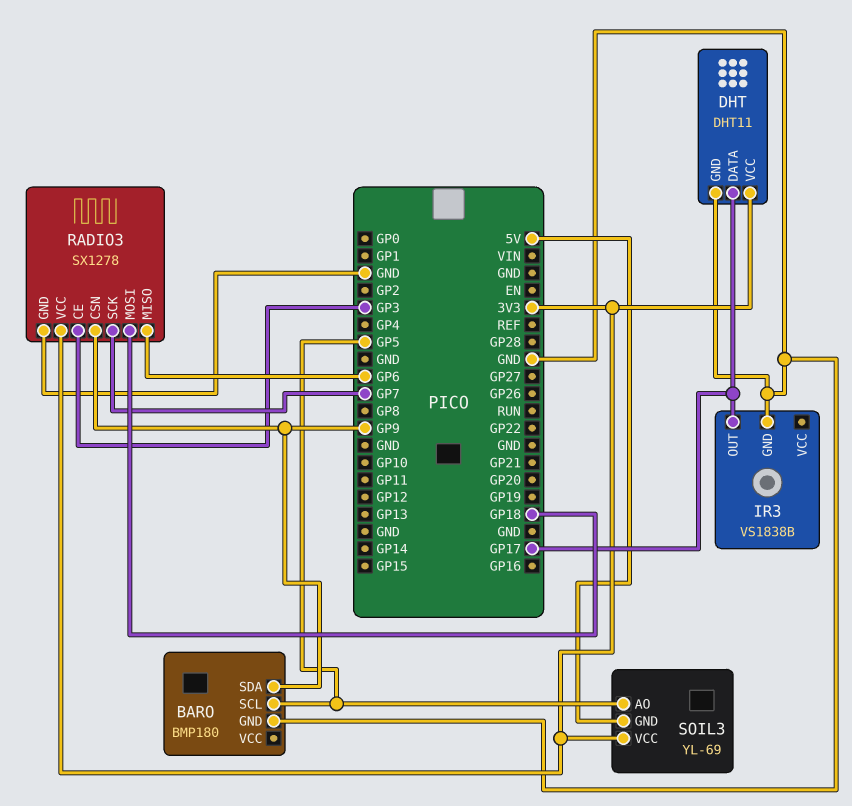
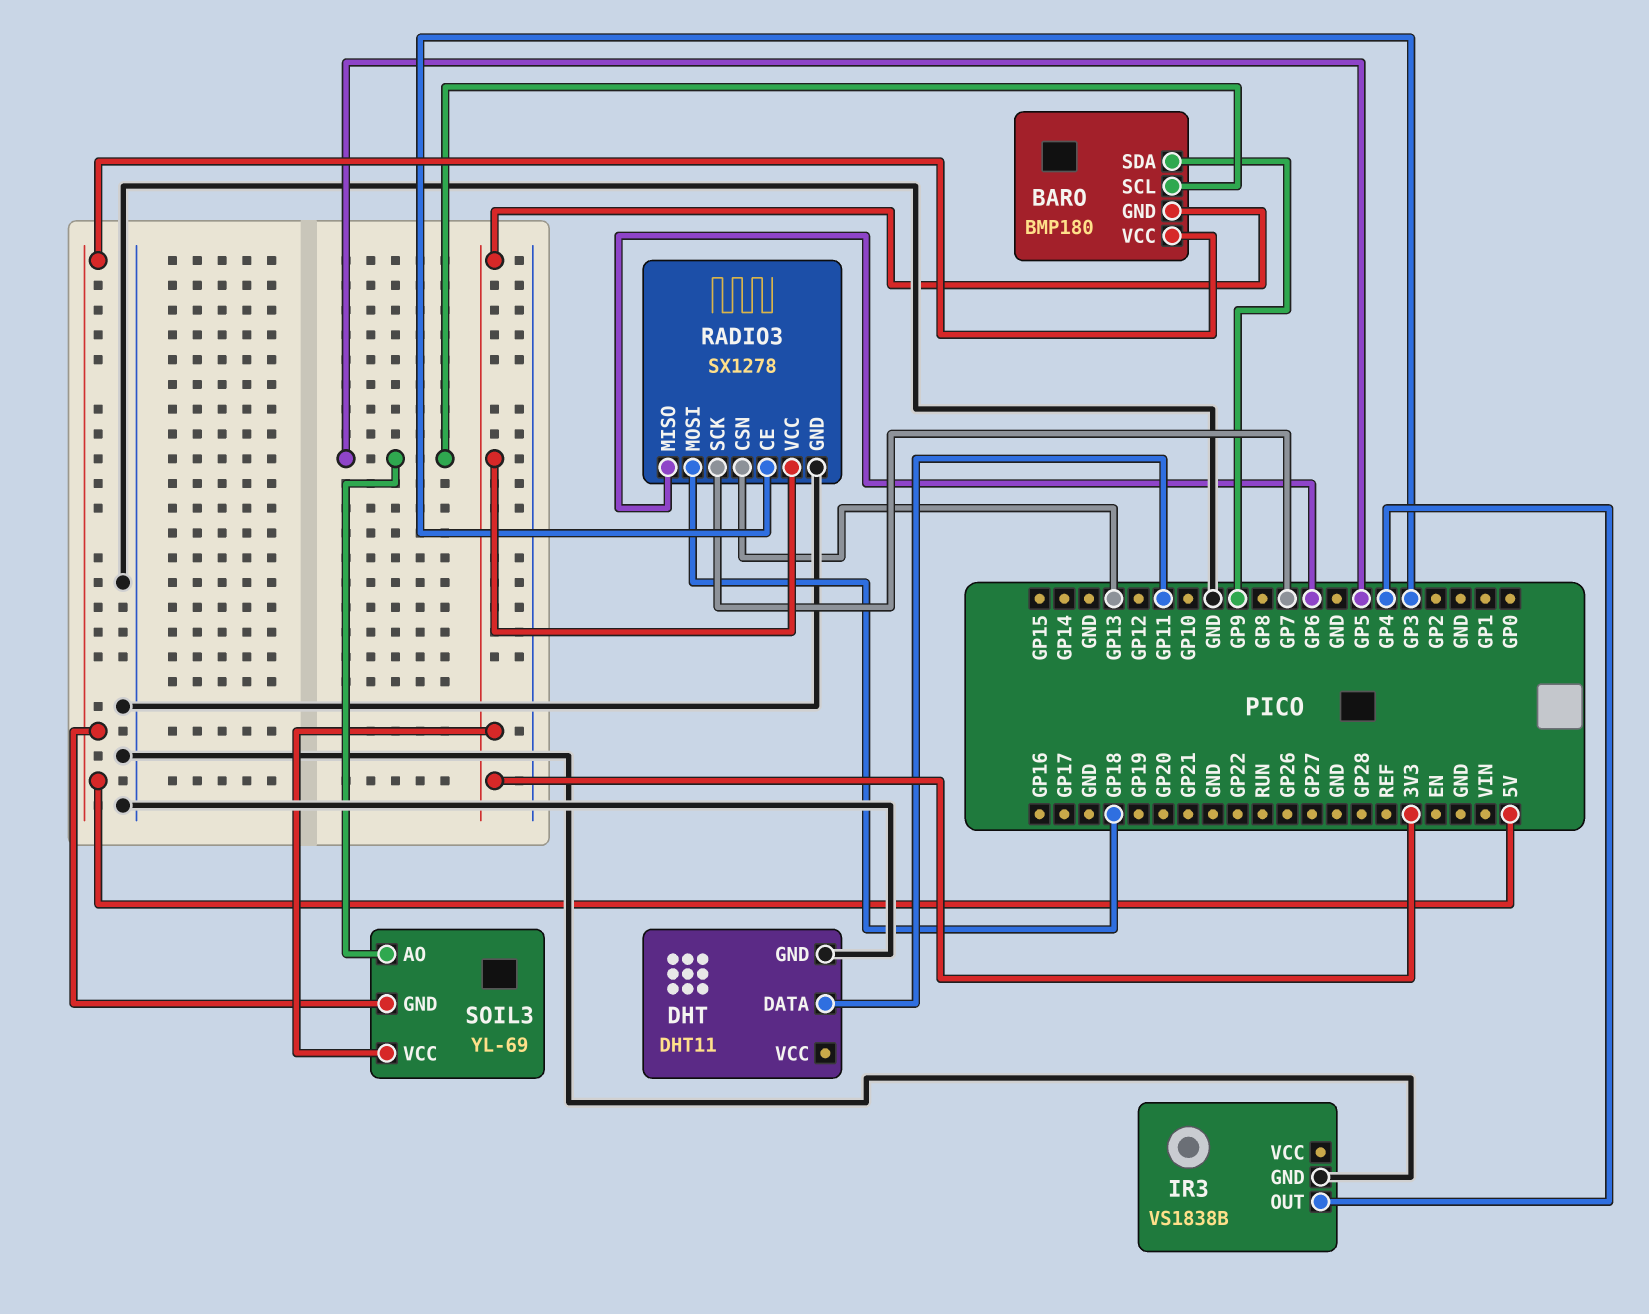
BARO pin GND: GND -> 3V3
BARO pin VCC: none -> 5V
DHT pin DATA: GP17 -> GP11
DHT pin VCC: 3V3 -> none
IR3 pin OUT: GP17 -> GP4
RADIO3 pin CSN: GP9 -> GP13

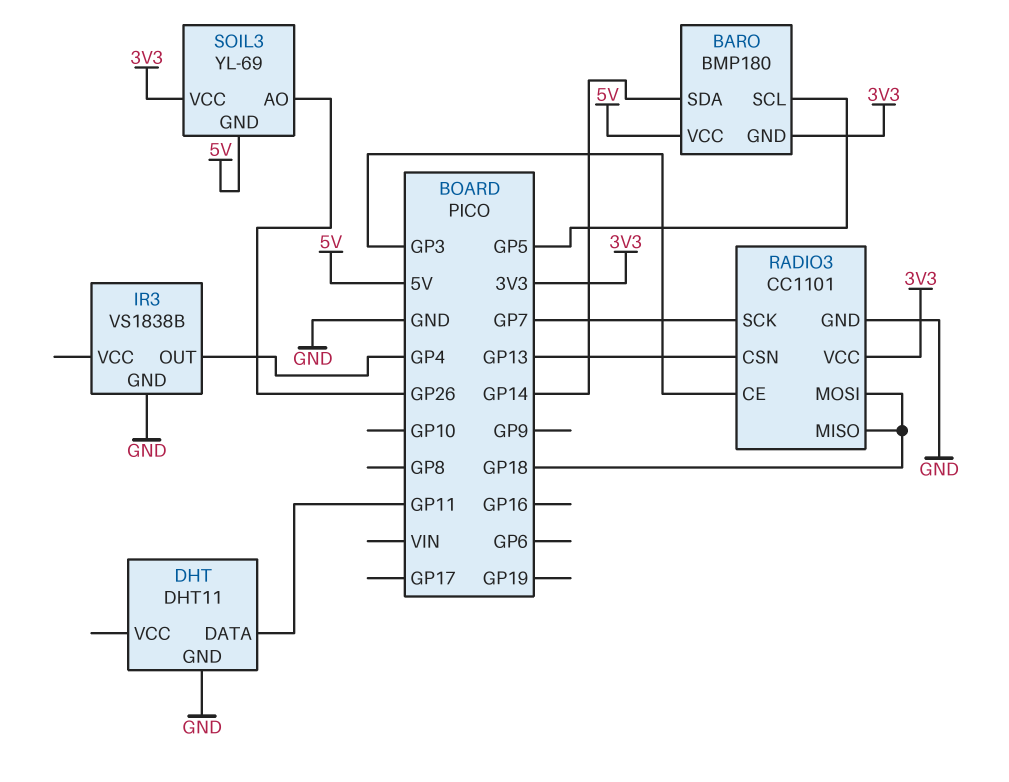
BARO pin SDA: GP9 -> GP14
RADIO3: SX1278 -> CC1101
RADIO3 pin MISO: GP6 -> GP18
SOIL3 pin AO: GP5 -> GP26

